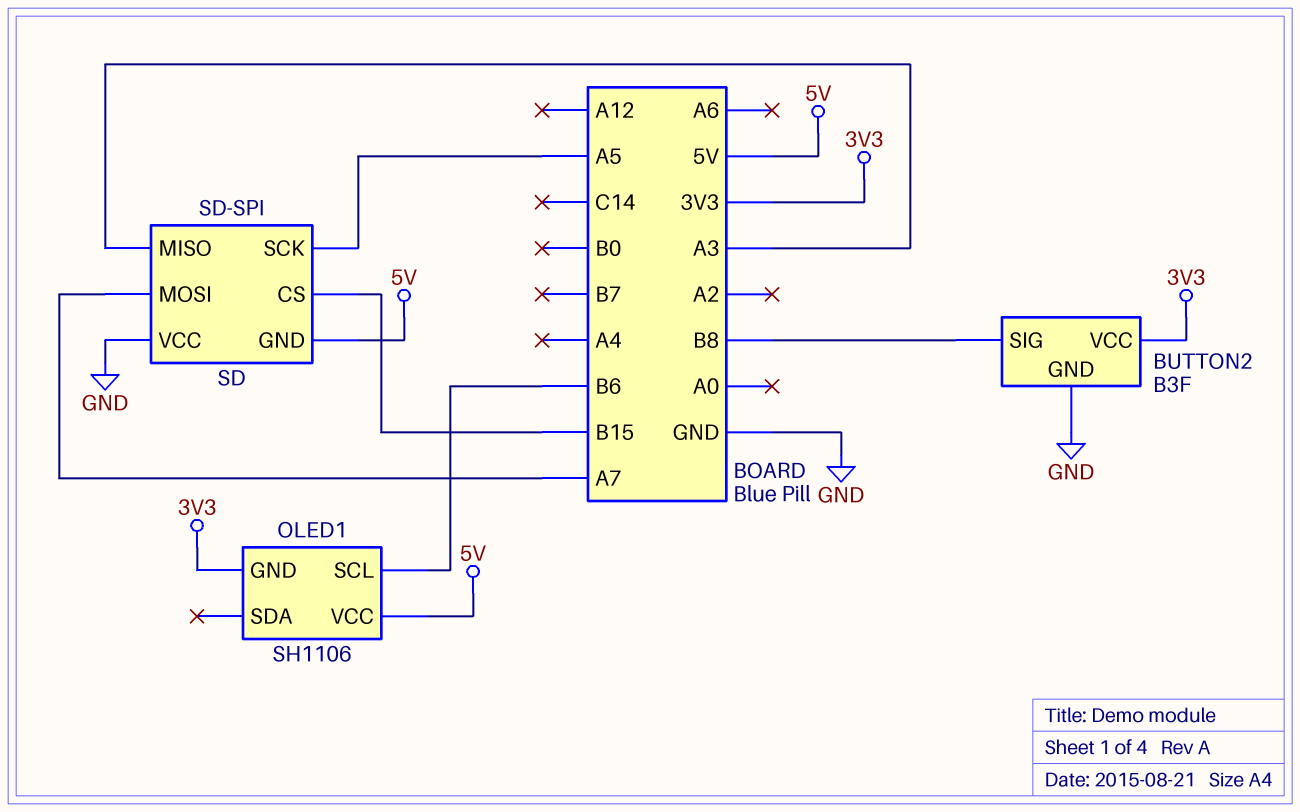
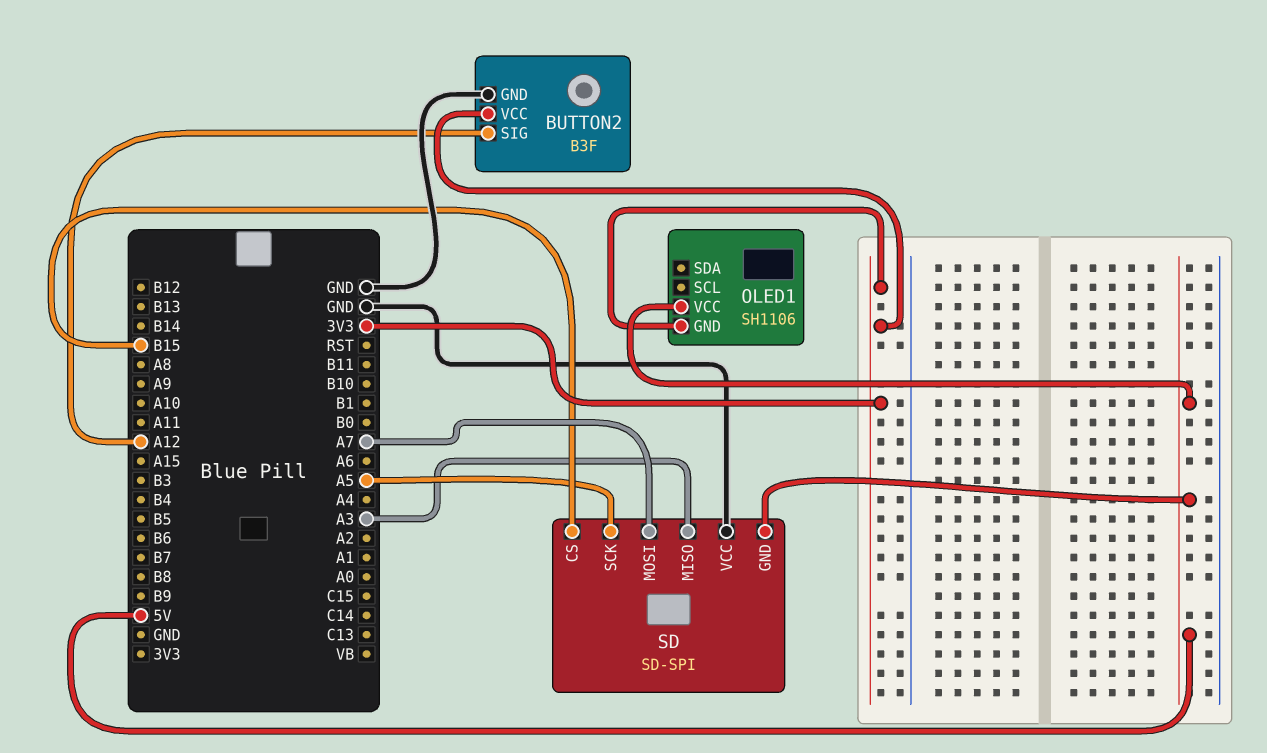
BUTTON2 pin SIG: B8 -> A12
OLED1 pin SCL: B6 -> none

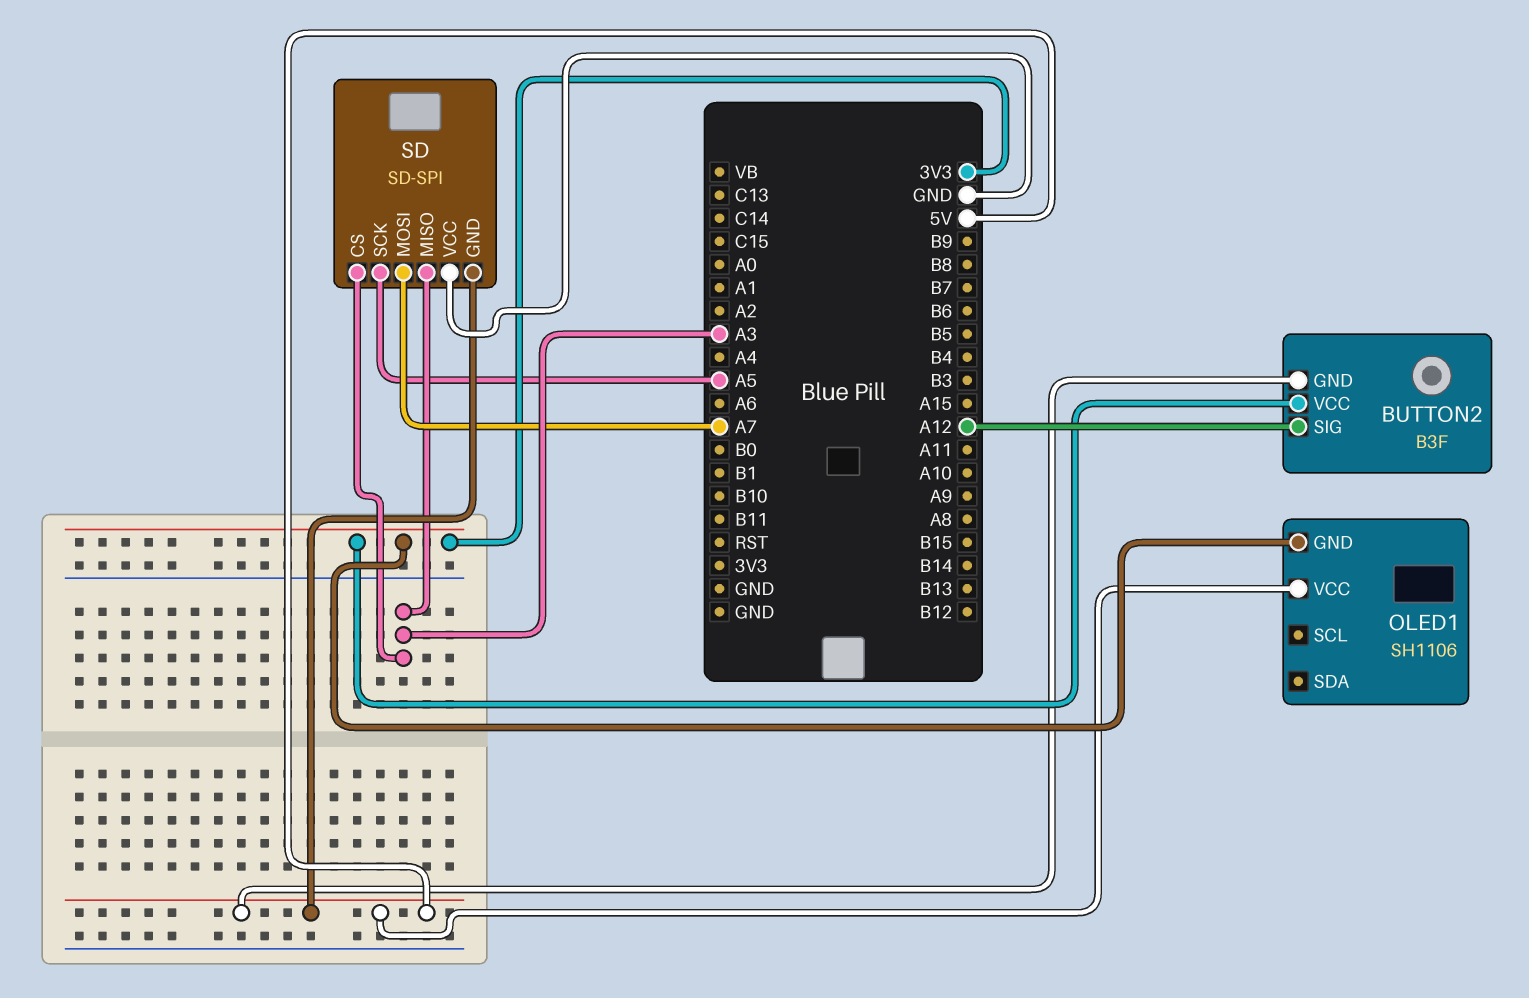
BUTTON2 pin GND: GND -> 5V
SD pin CS: B15 -> A3

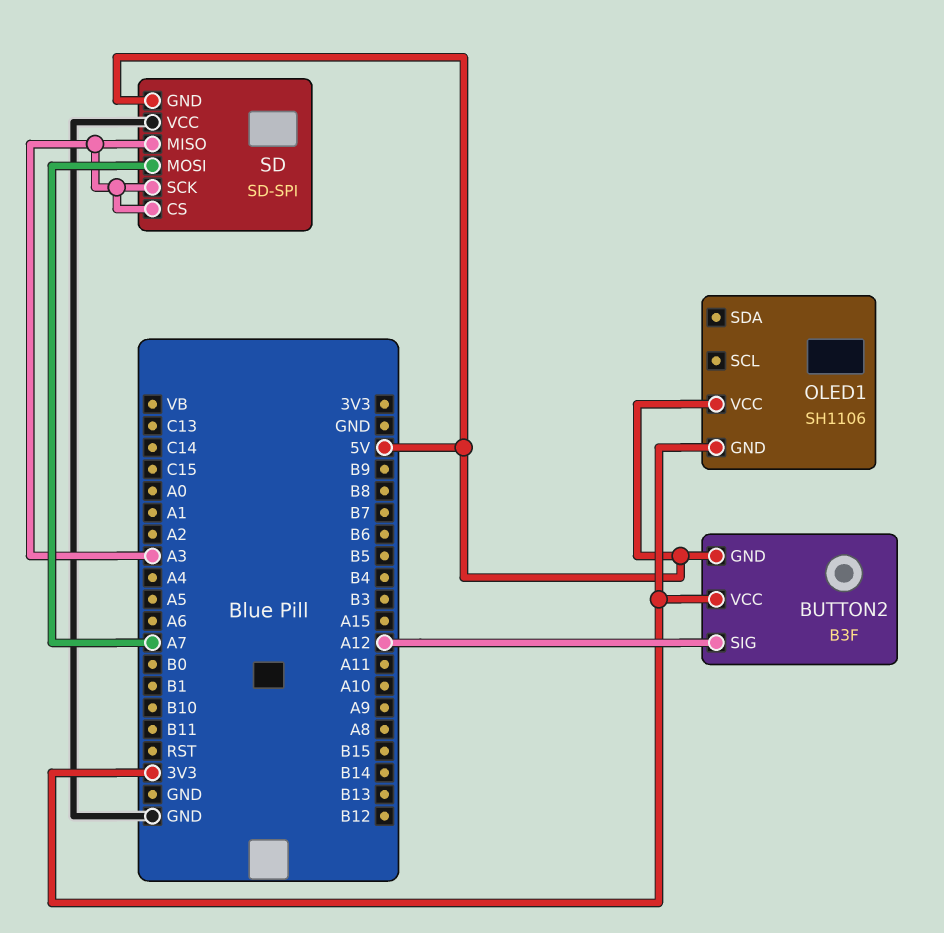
SD pin SCK: A5 -> A3

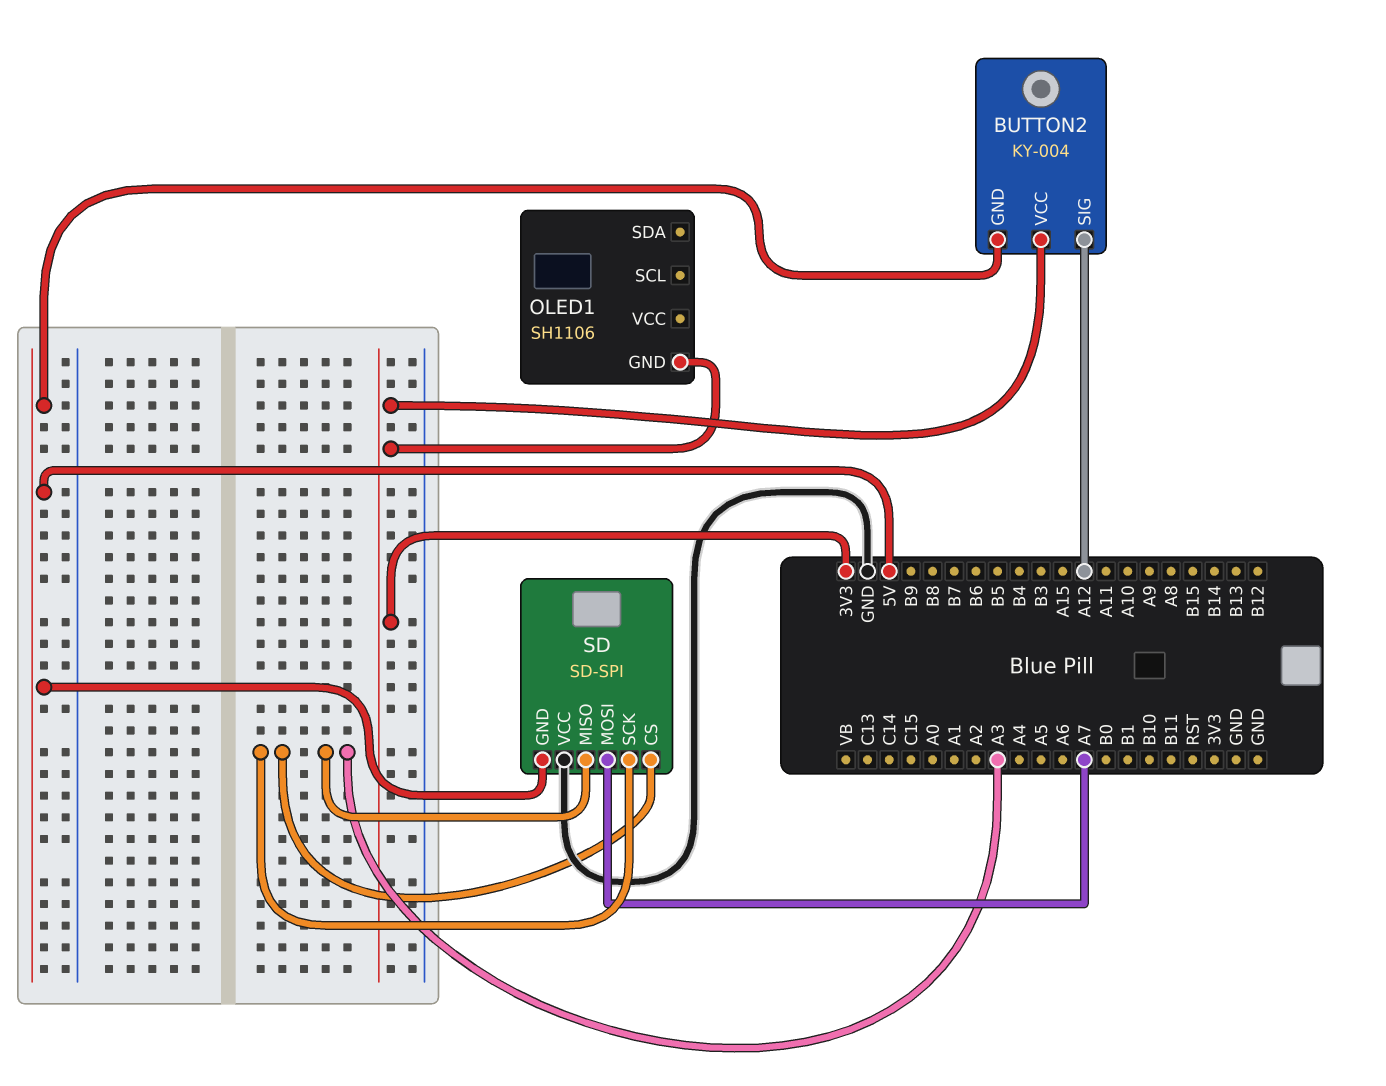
BUTTON2: B3F -> KY-004
OLED1 pin VCC: 5V -> none

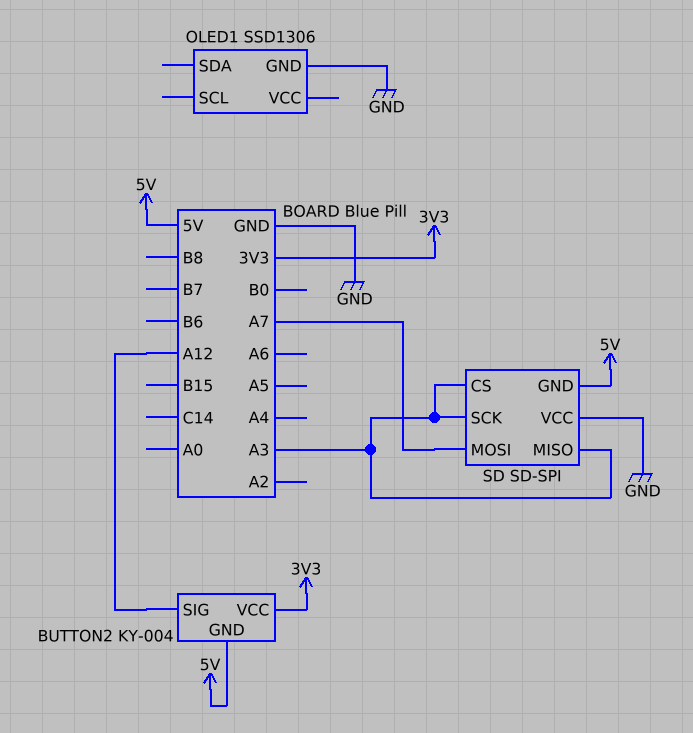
OLED1: SH1106 -> SSD1306
OLED1 pin GND: 3V3 -> GND

